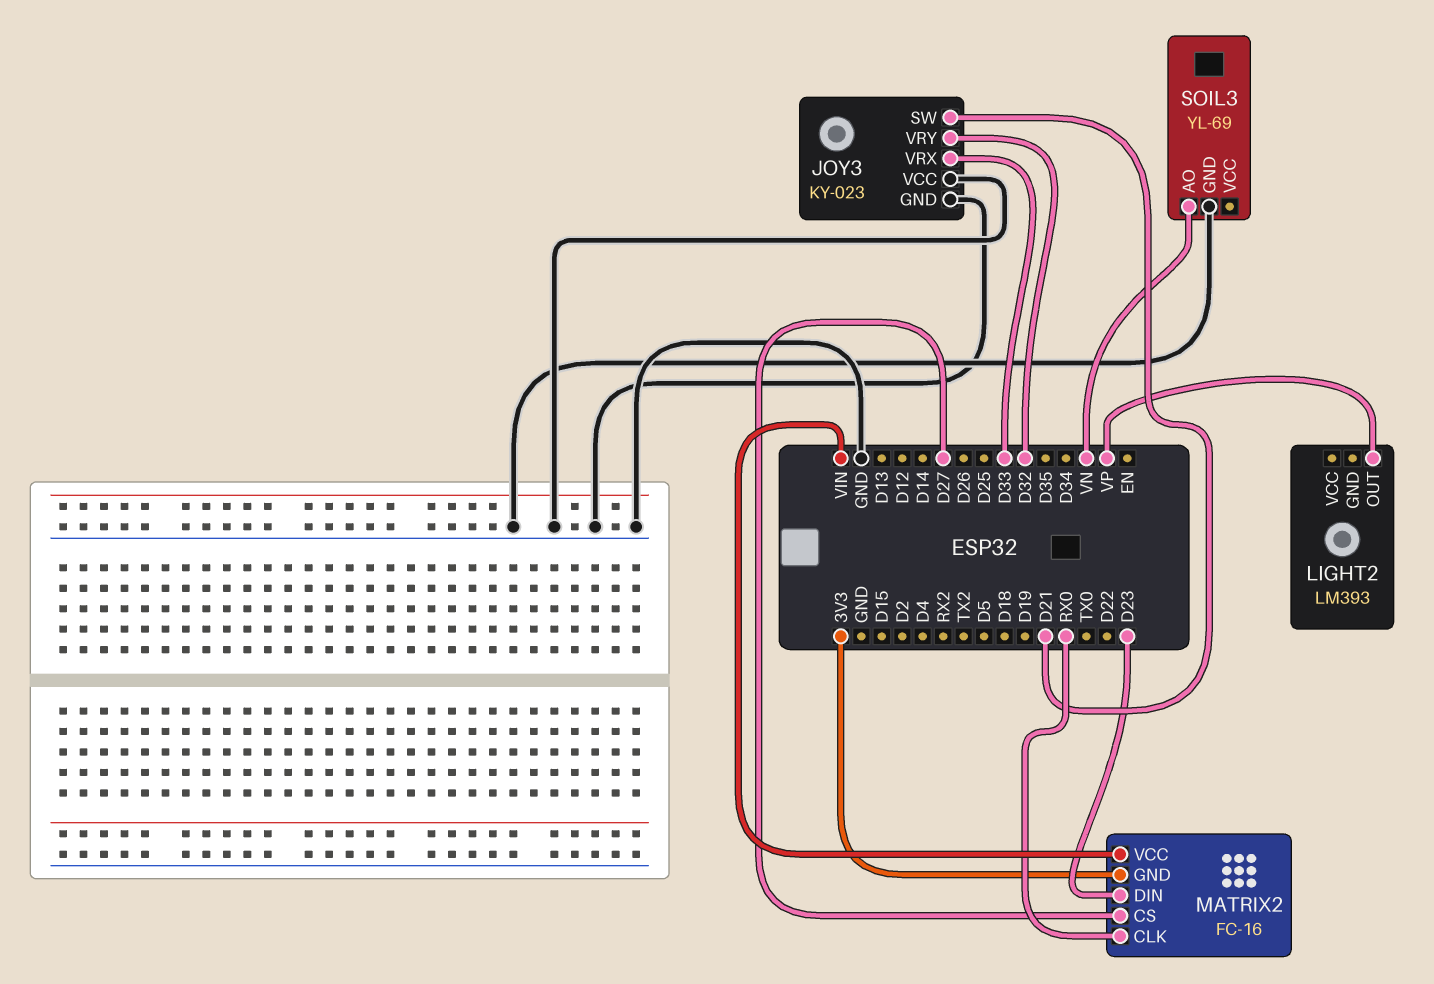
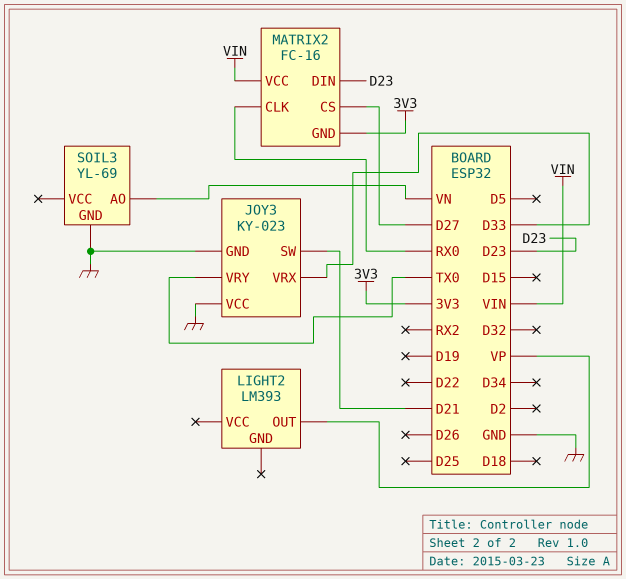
JOY3 pin VRY: D32 -> TX0

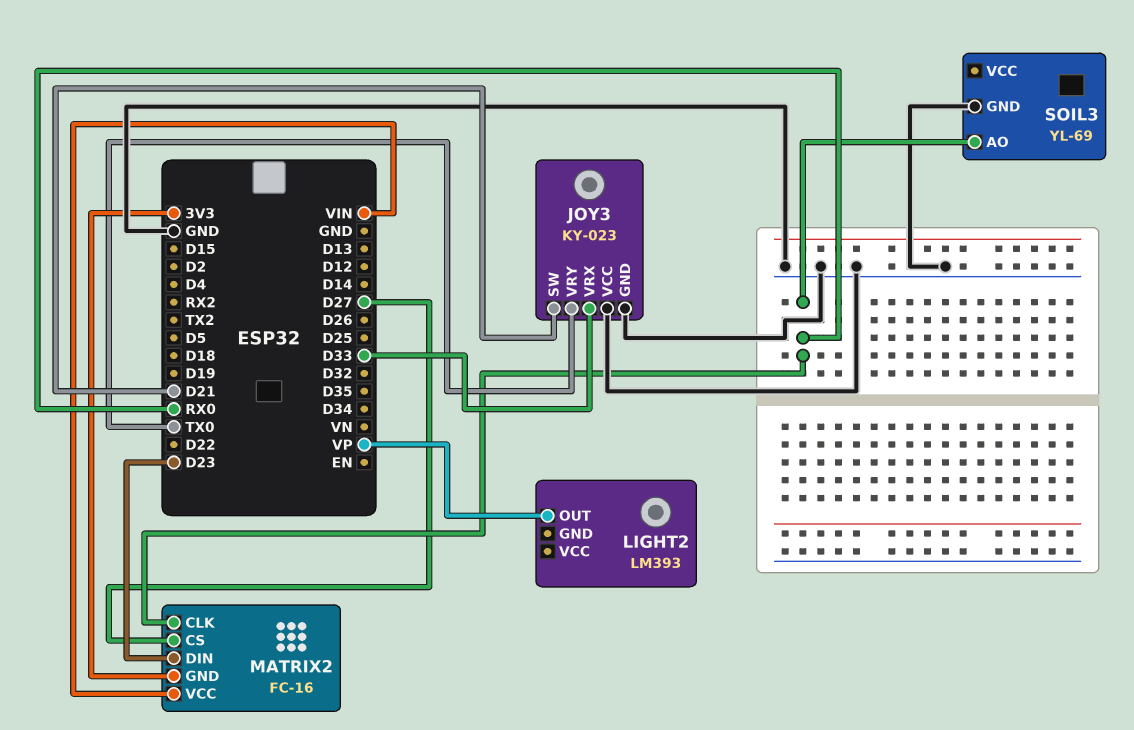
SOIL3 pin AO: VN -> RX0

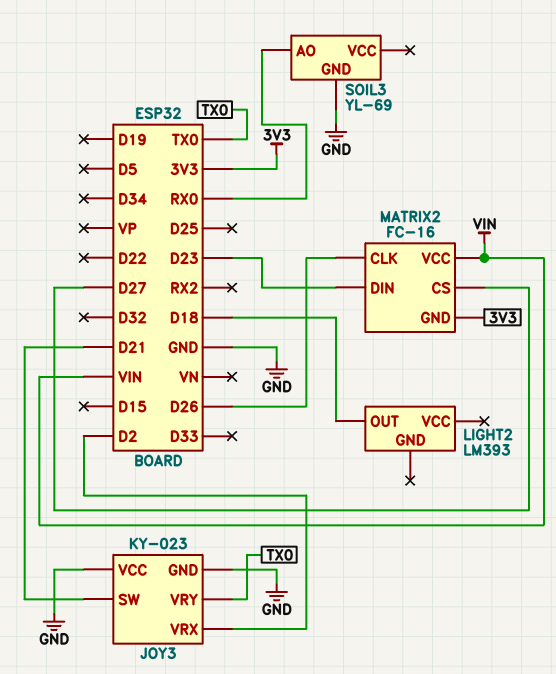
JOY3 pin VRX: D33 -> D2
LIGHT2 pin OUT: VP -> D18
MATRIX2 pin CLK: RX0 -> D26

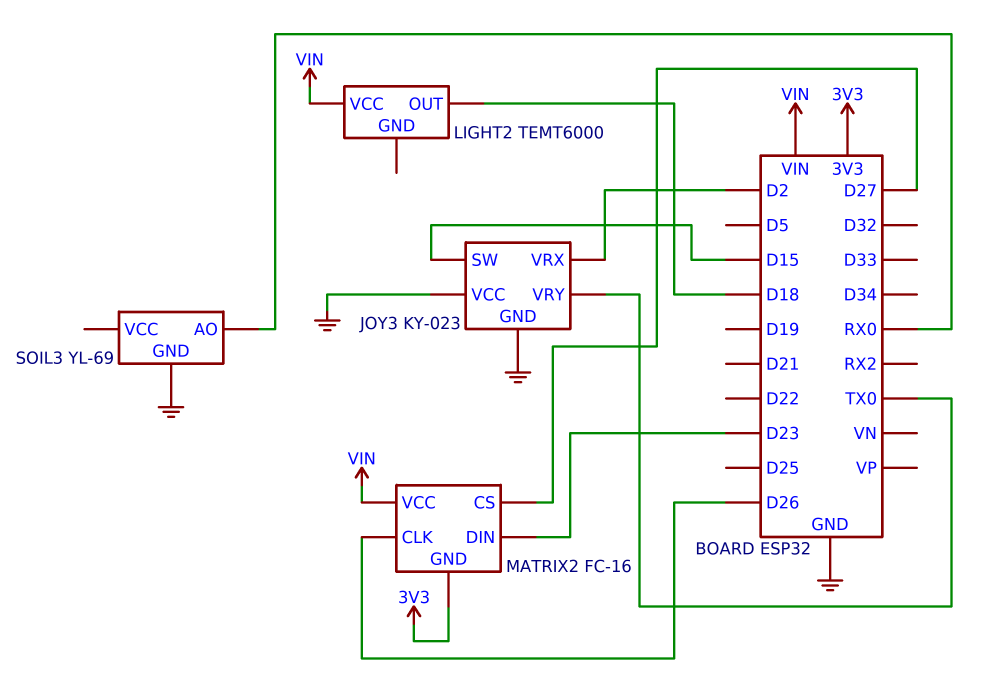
JOY3 pin SW: D21 -> D15
LIGHT2: LM393 -> TEMT6000
LIGHT2 pin VCC: none -> VIN

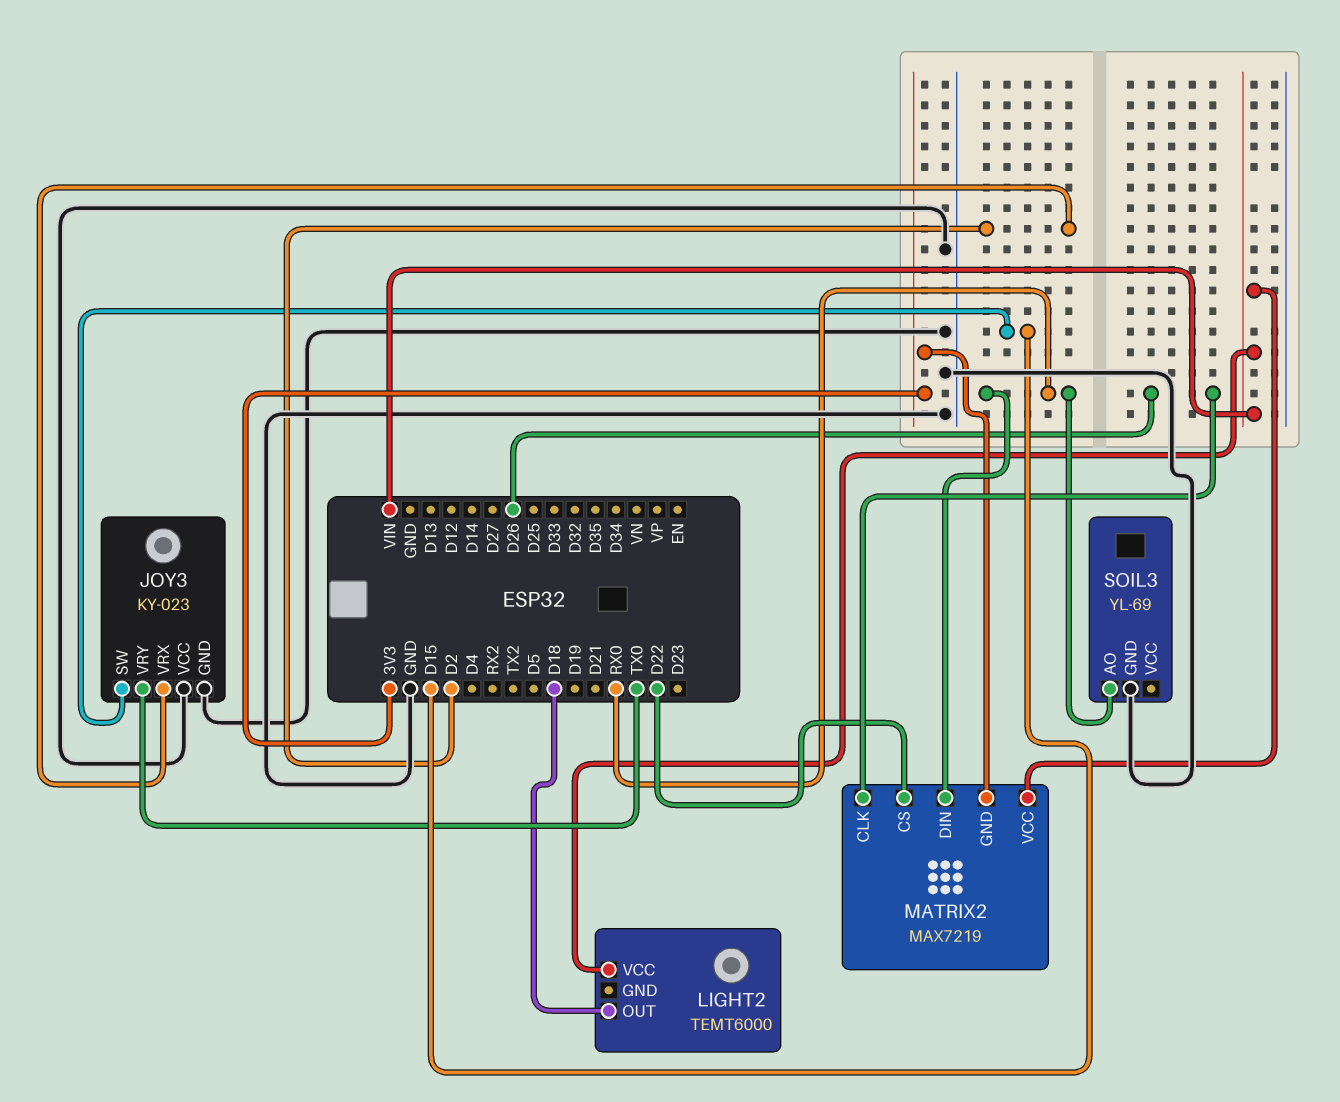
MATRIX2: FC-16 -> MAX7219
MATRIX2 pin CS: D27 -> D22
MATRIX2 pin DIN: D23 -> RX0

